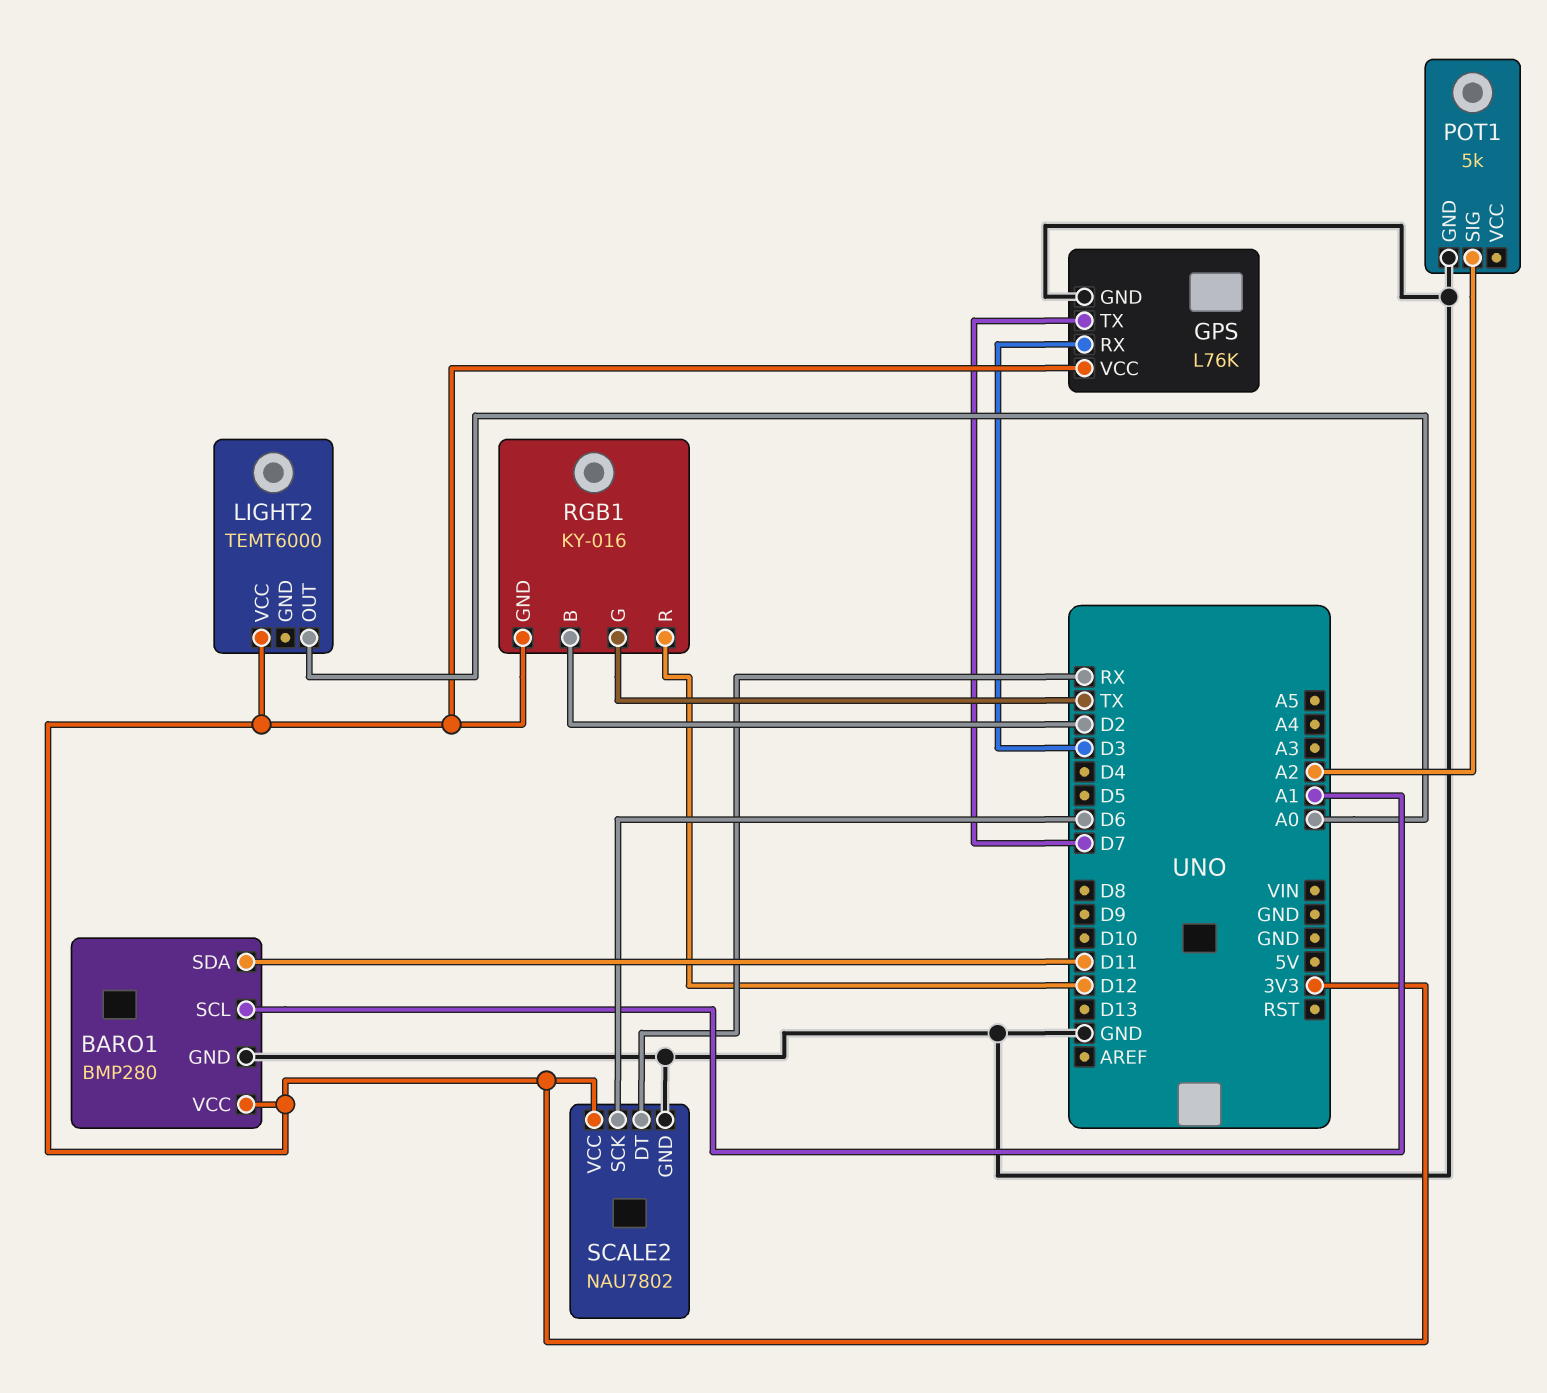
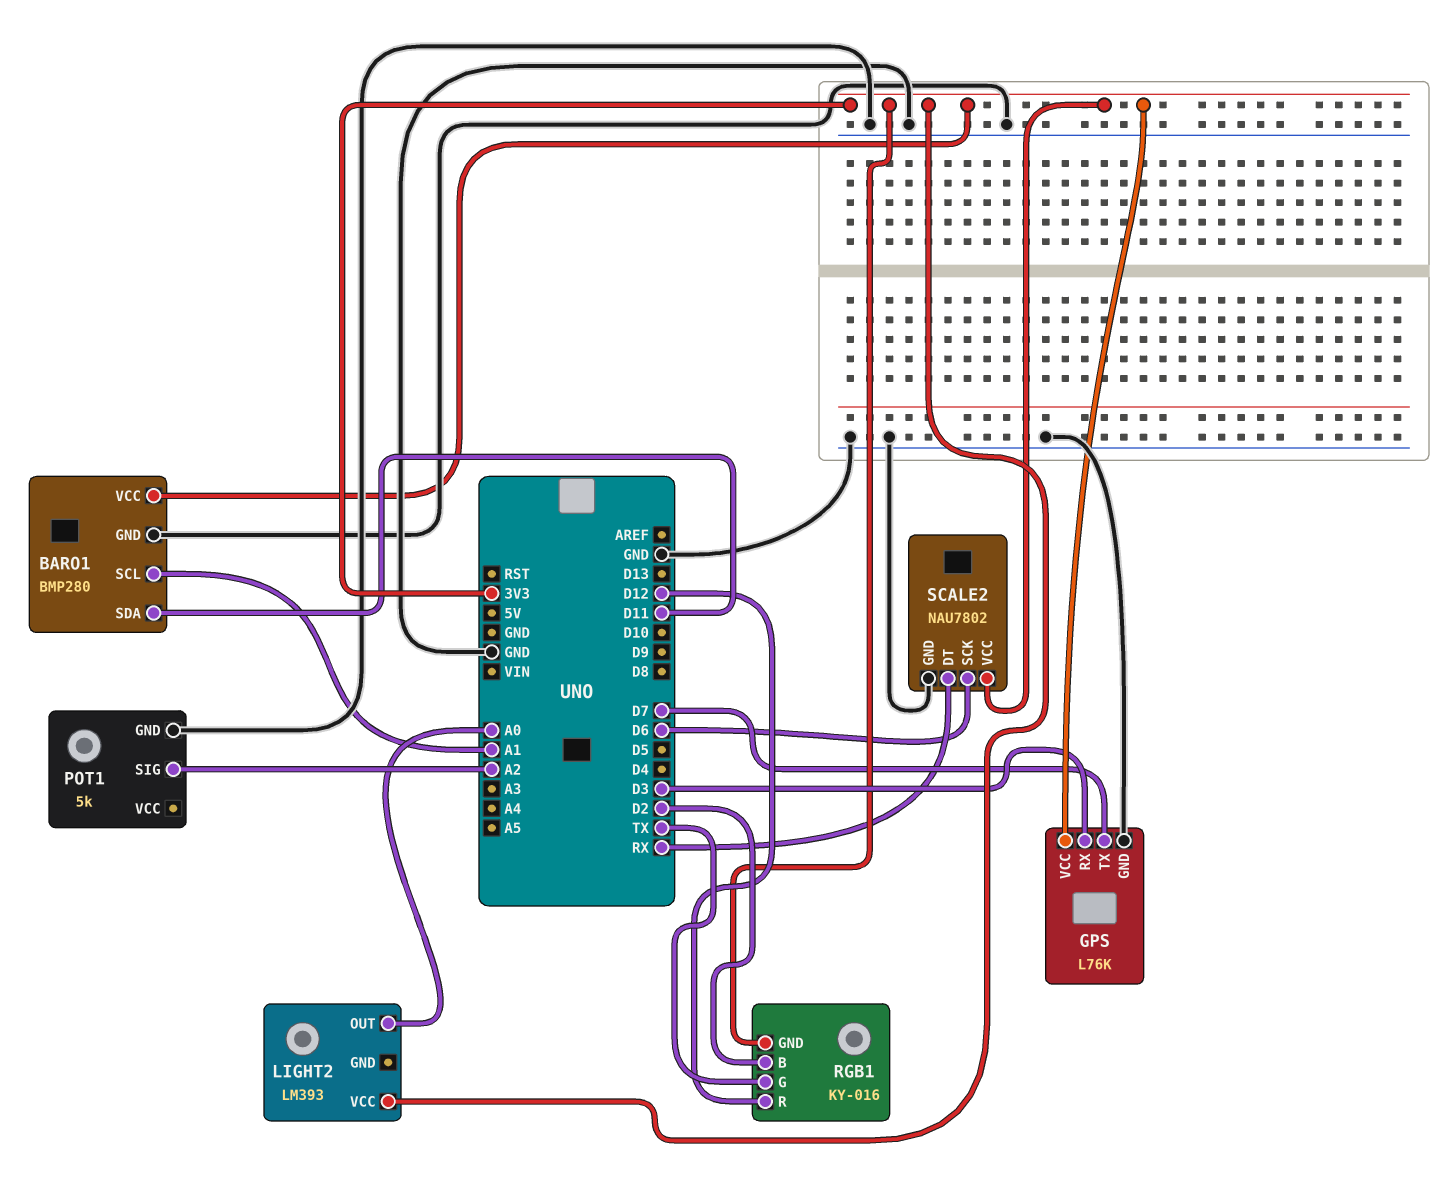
LIGHT2: TEMT6000 -> LM393

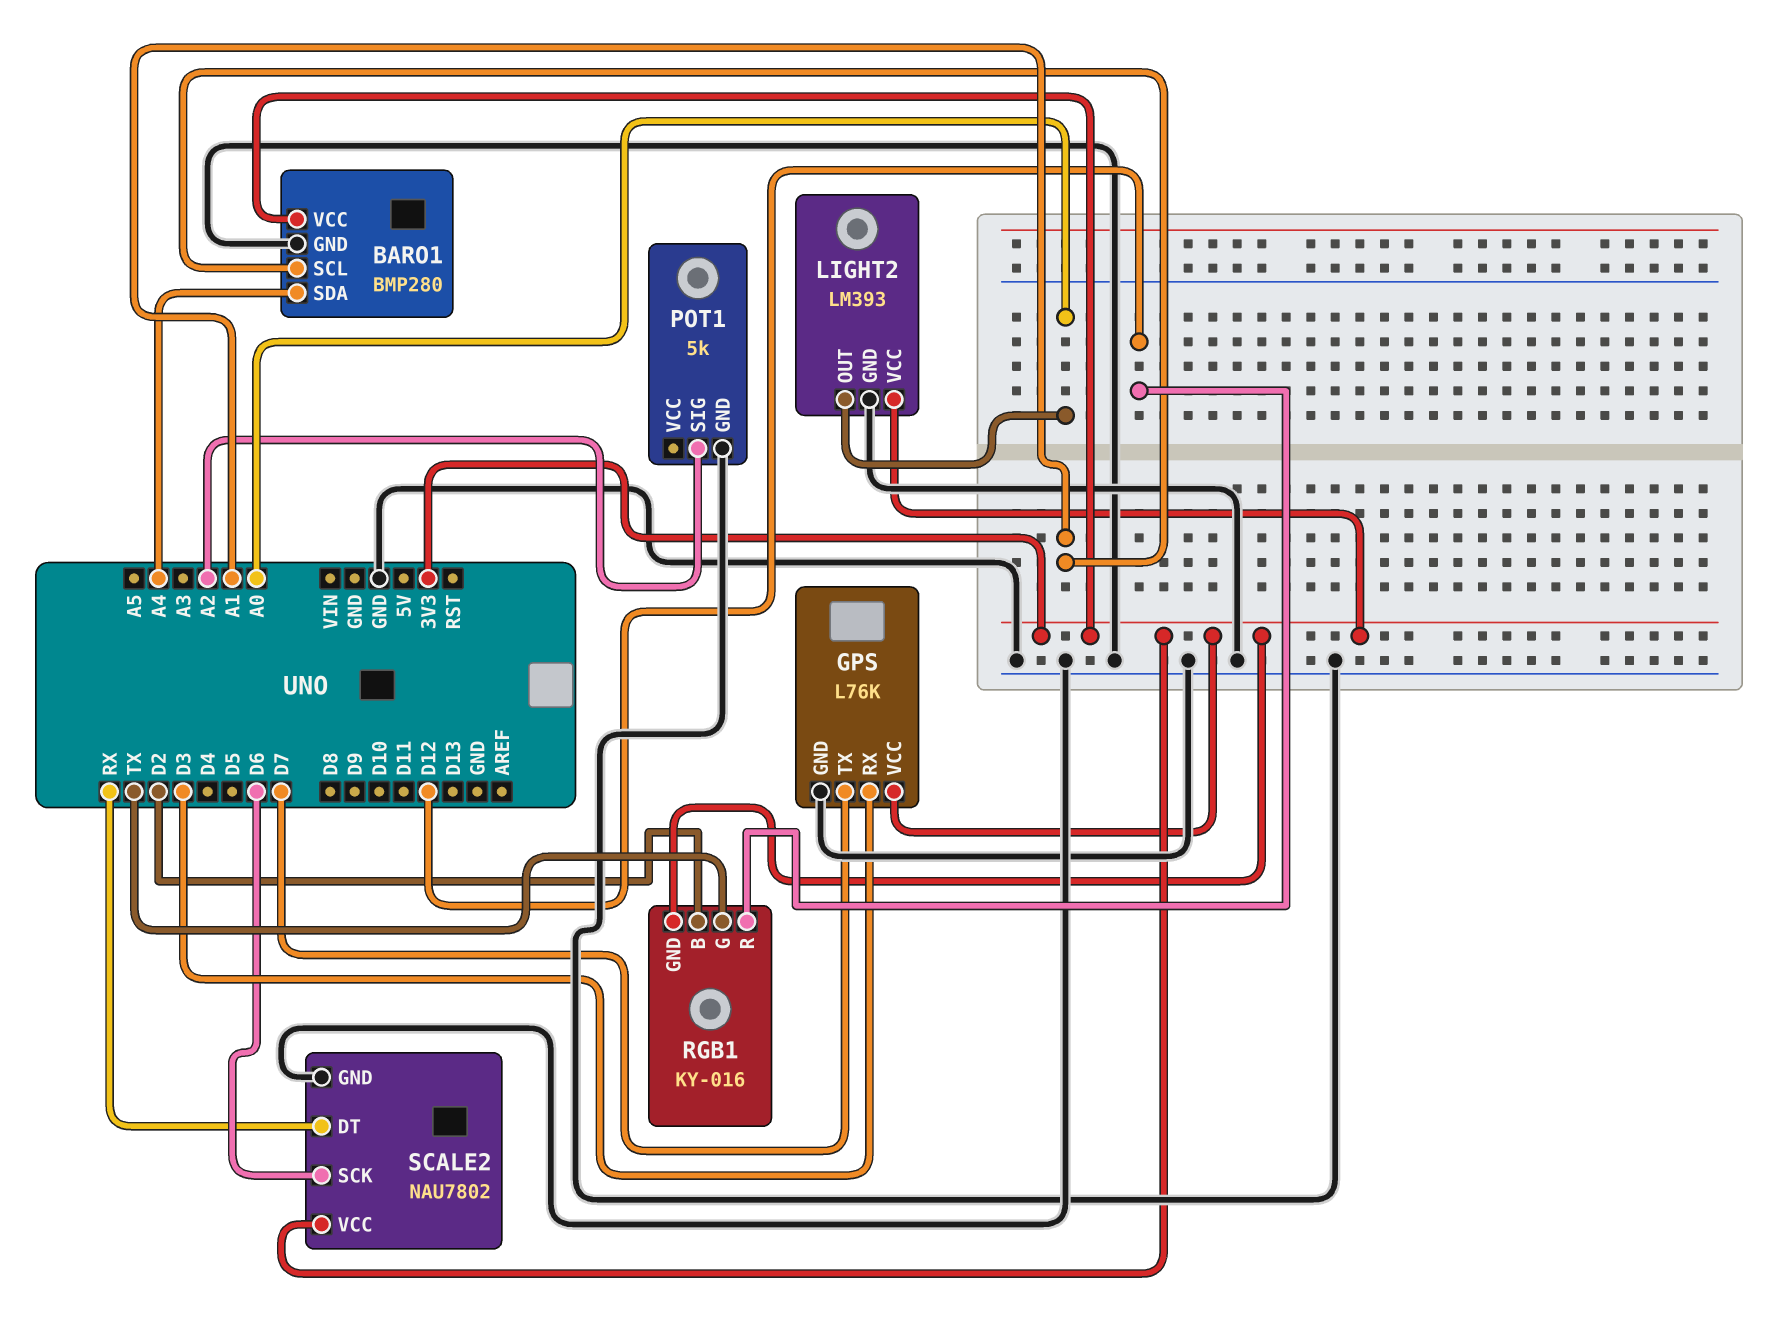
BARO1 pin SDA: D11 -> A4
LIGHT2 pin GND: none -> GND

